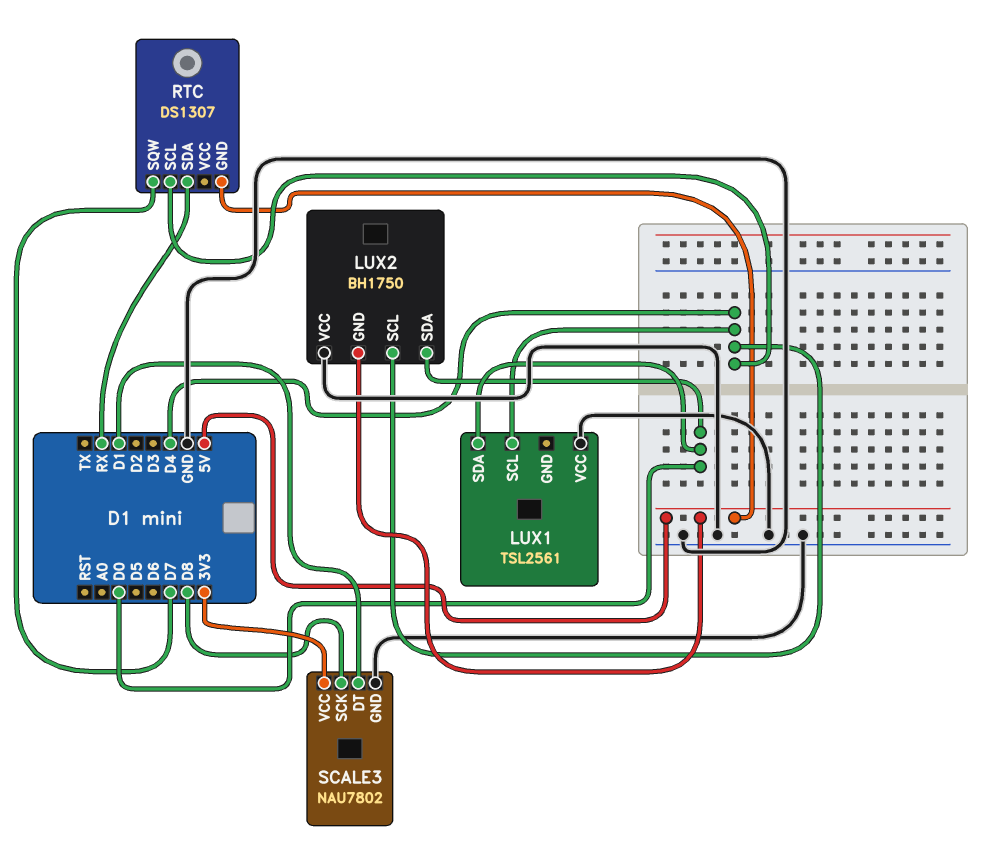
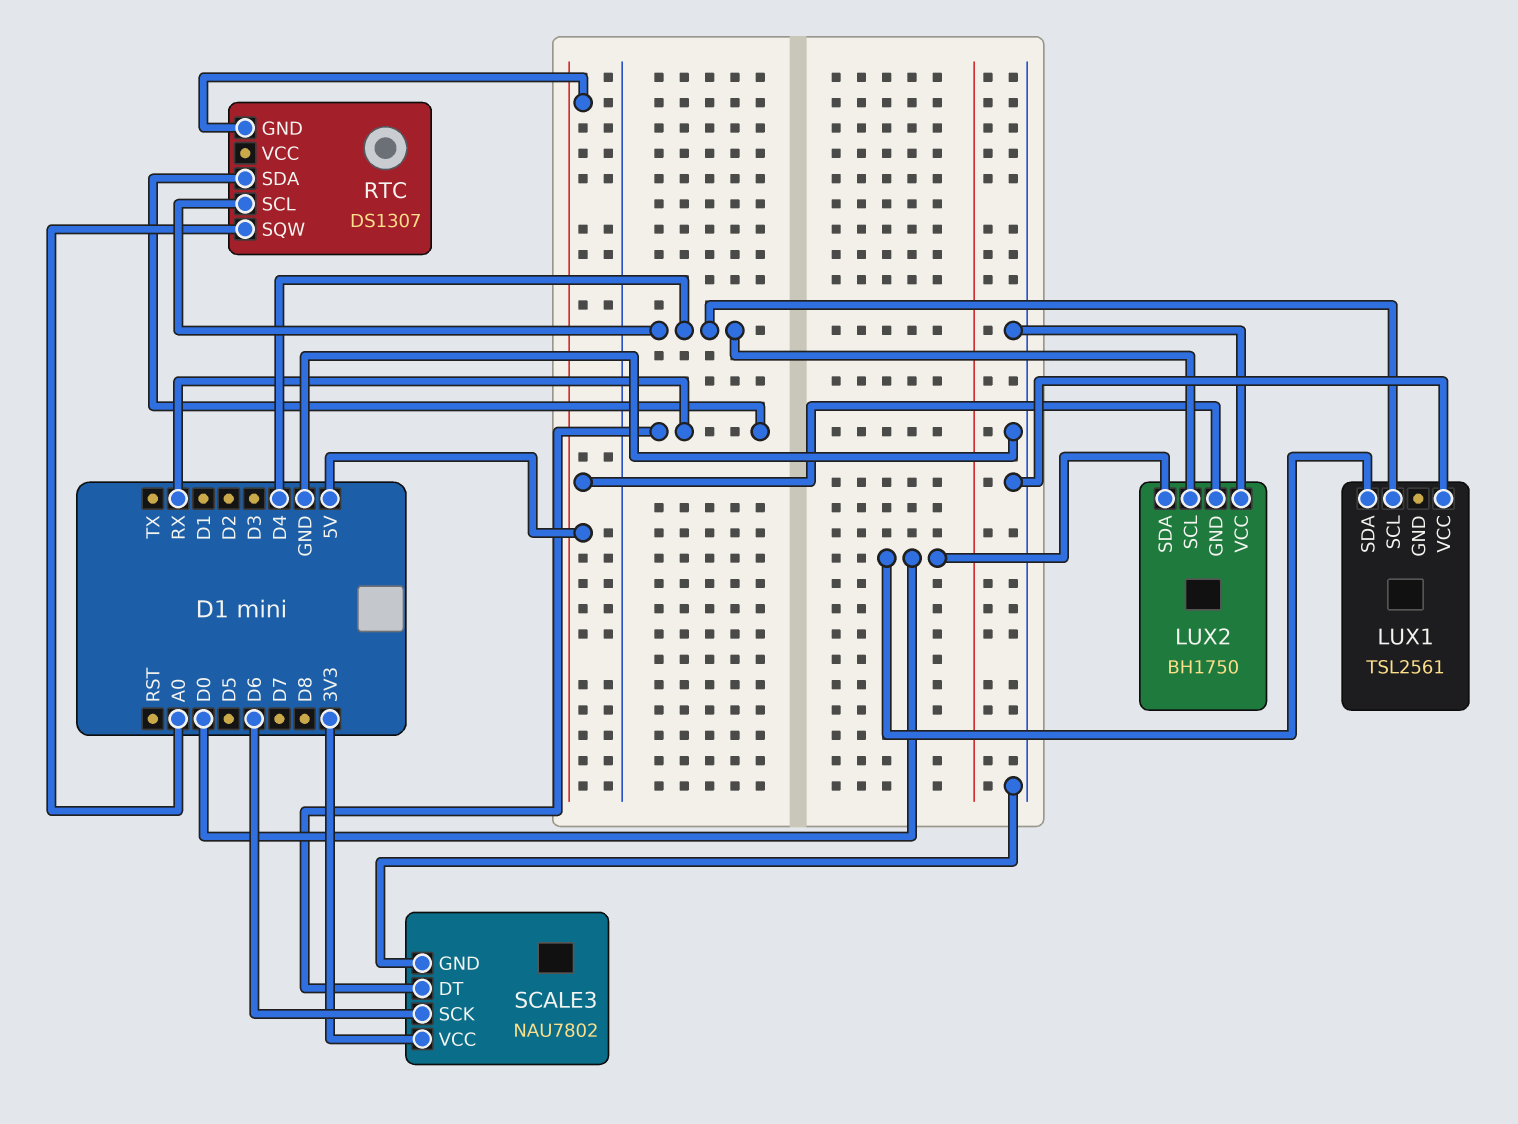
RTC pin SQW: D7 -> A0
SCALE3 pin DT: D1 -> RX
SCALE3 pin SCK: D8 -> D6

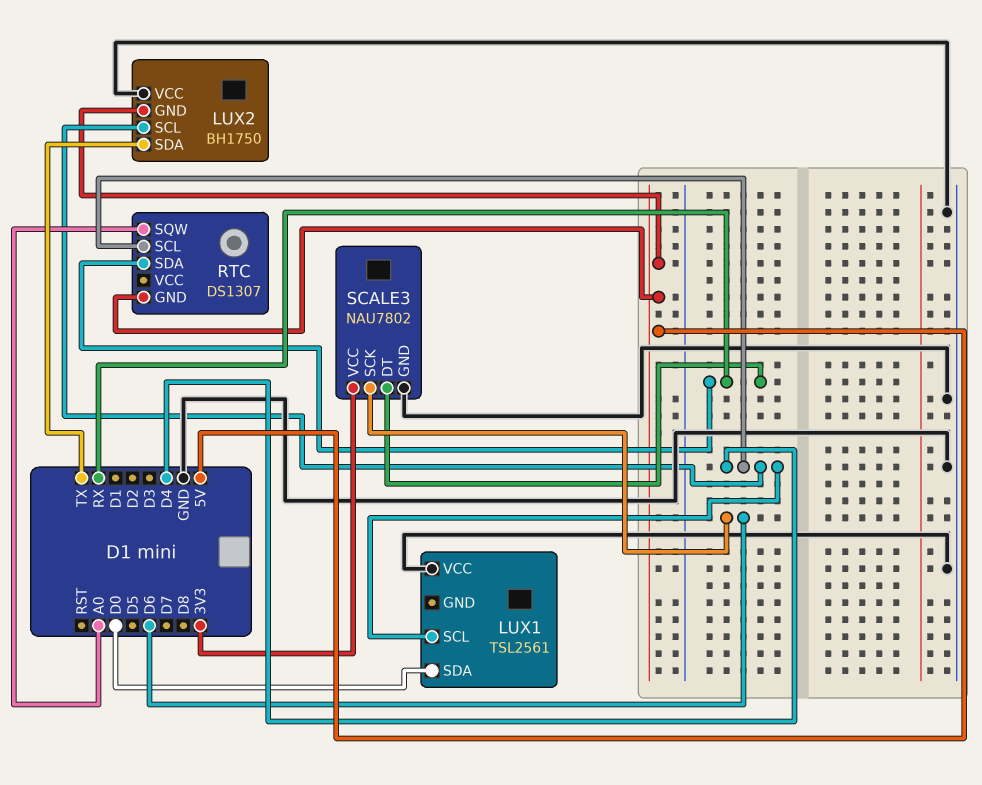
LUX2 pin SDA: D0 -> TX

